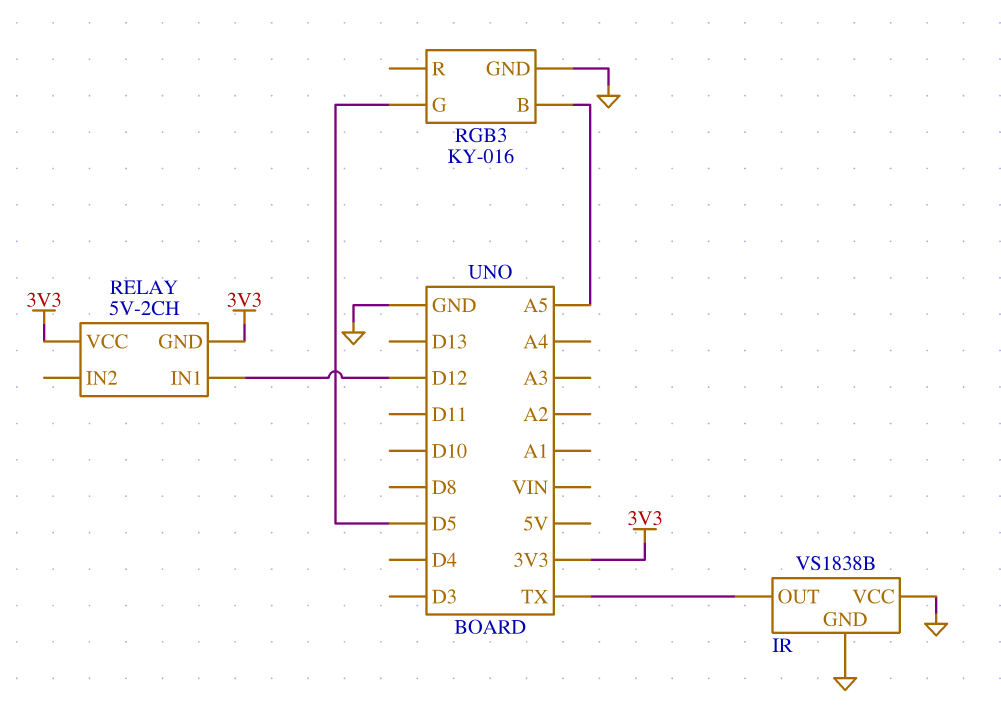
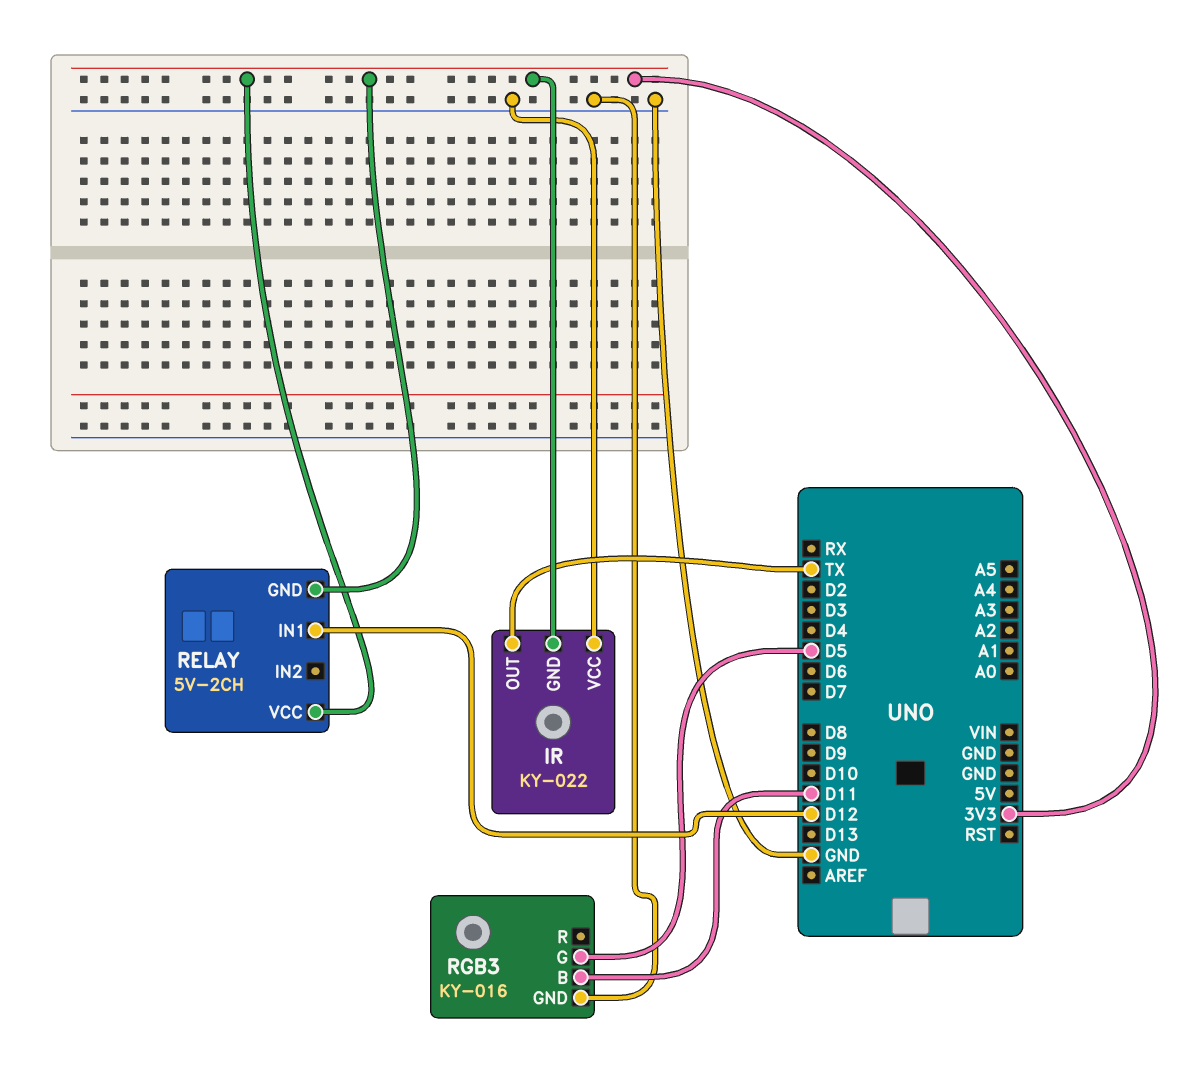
IR: VS1838B -> KY-022
IR pin GND: GND -> 3V3
RGB3 pin B: A5 -> D11

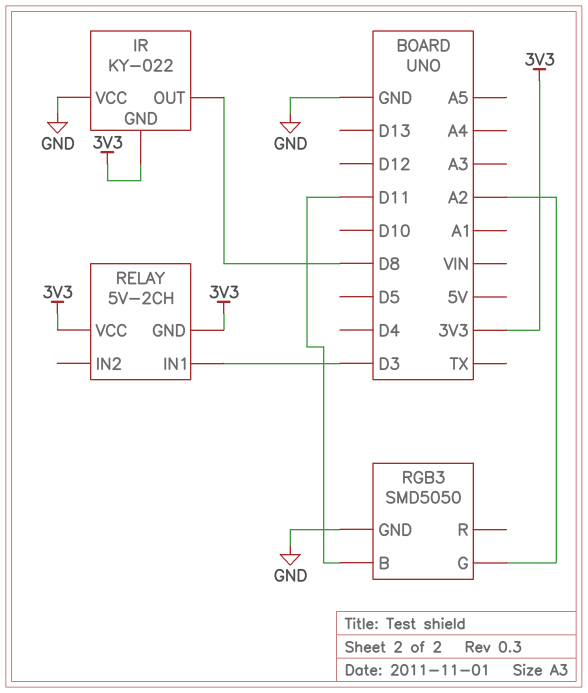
IR pin OUT: TX -> D8
RELAY pin IN1: D12 -> D3
RGB3: KY-016 -> SMD5050
RGB3 pin G: D5 -> A2

